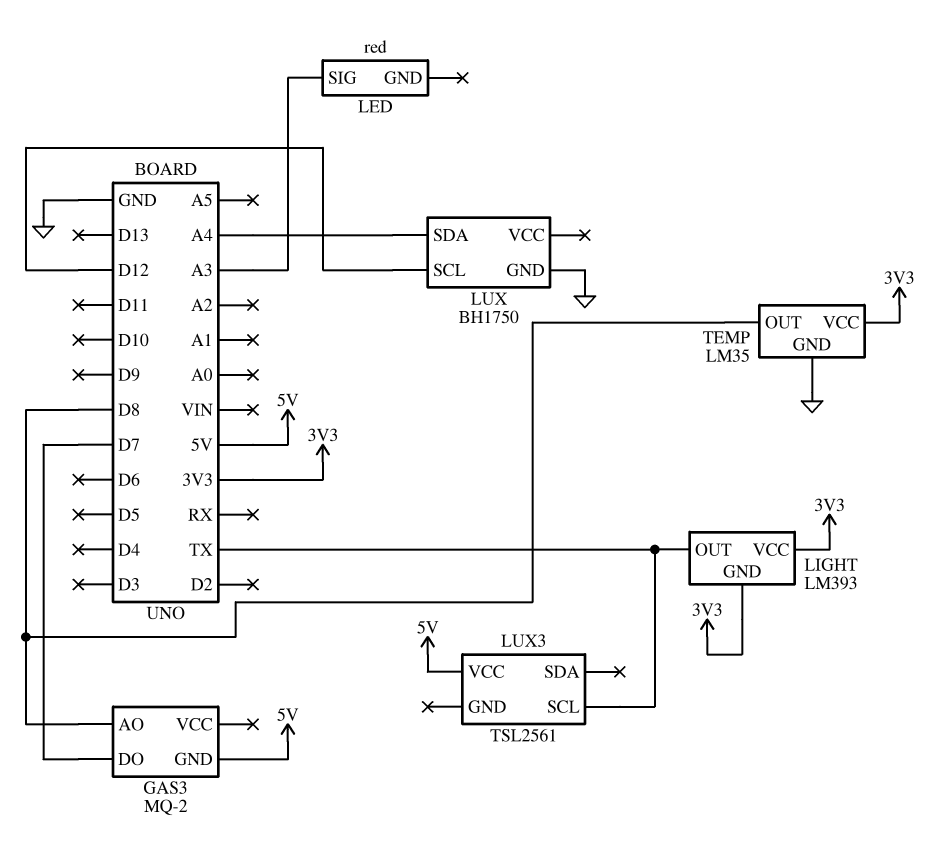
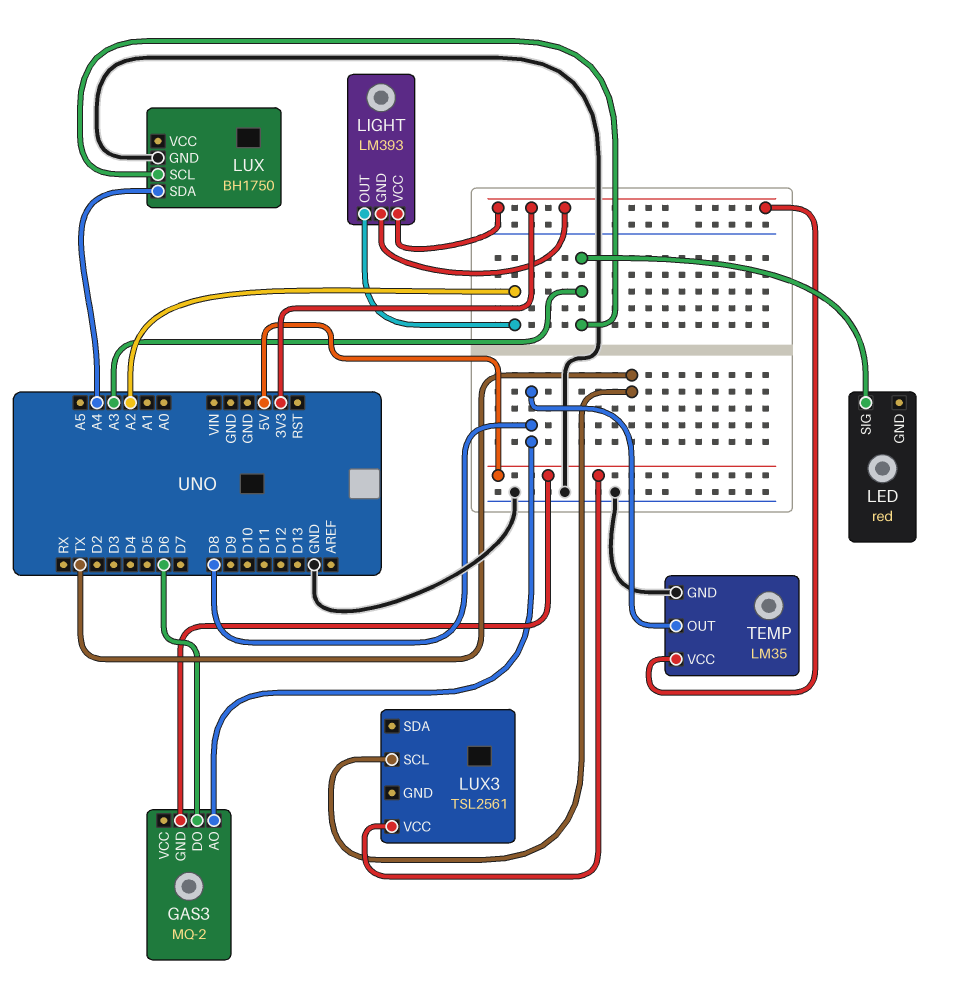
GAS3 pin DO: D7 -> D6
LIGHT pin OUT: TX -> A2
LUX pin SCL: D12 -> A3

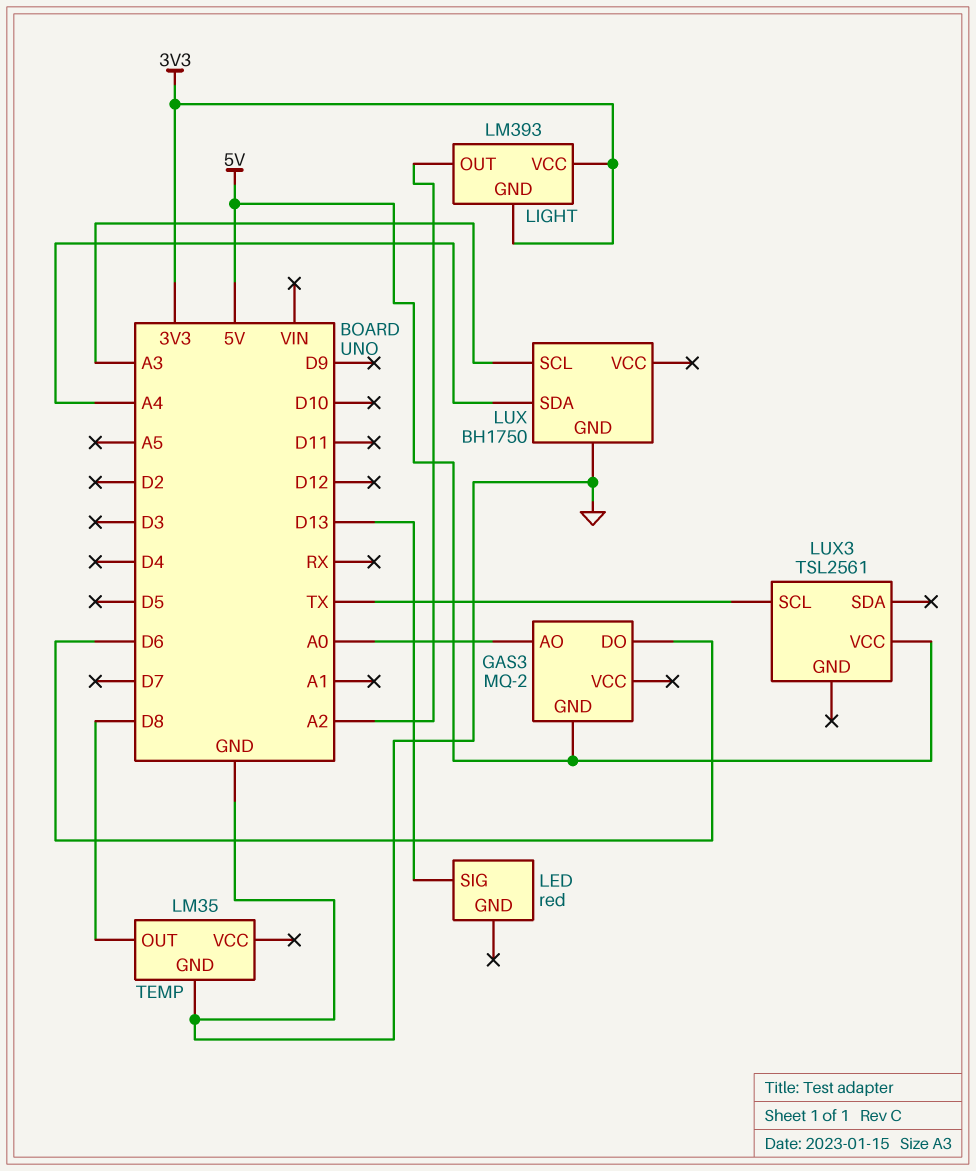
GAS3 pin AO: D8 -> A0
LED pin SIG: A3 -> D13
TEMP pin VCC: 3V3 -> none

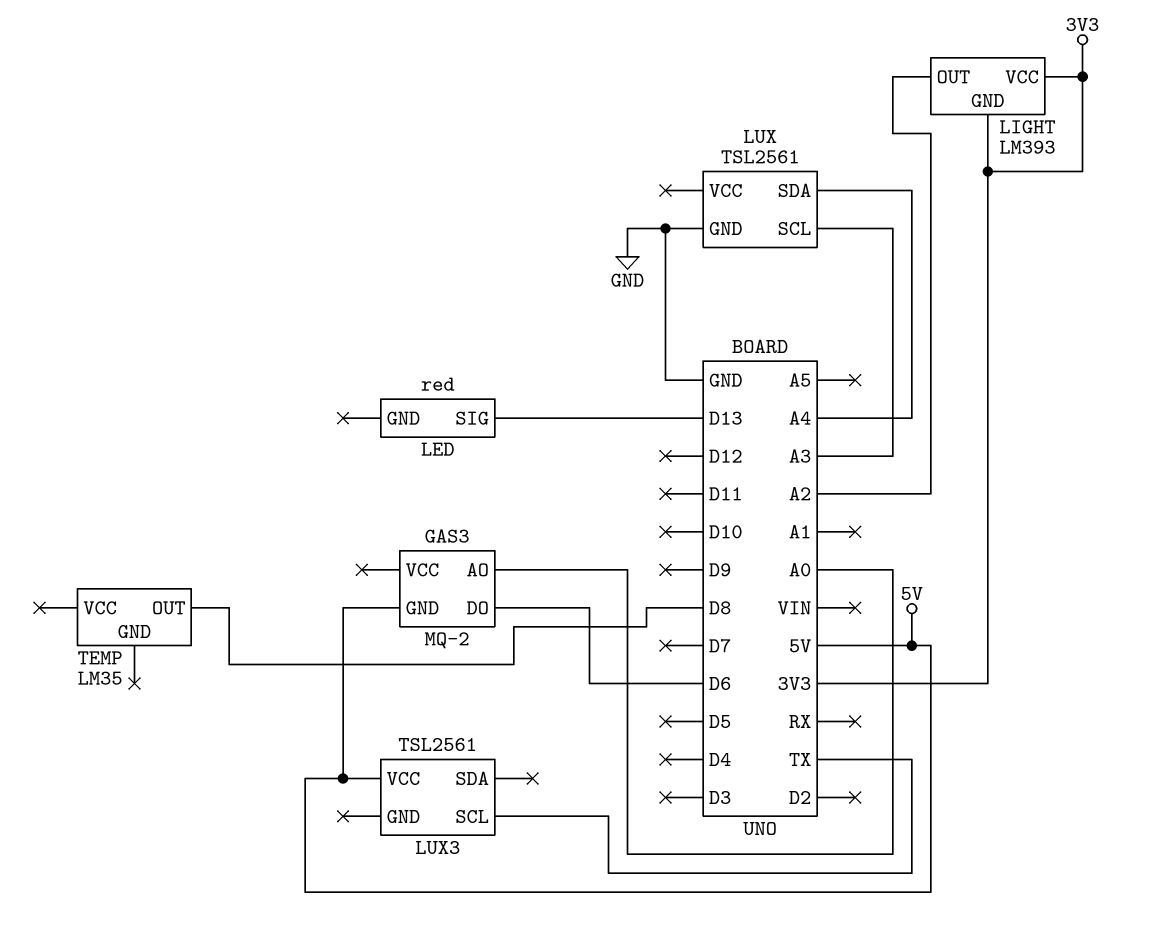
LUX: BH1750 -> TSL2561
TEMP pin GND: GND -> none

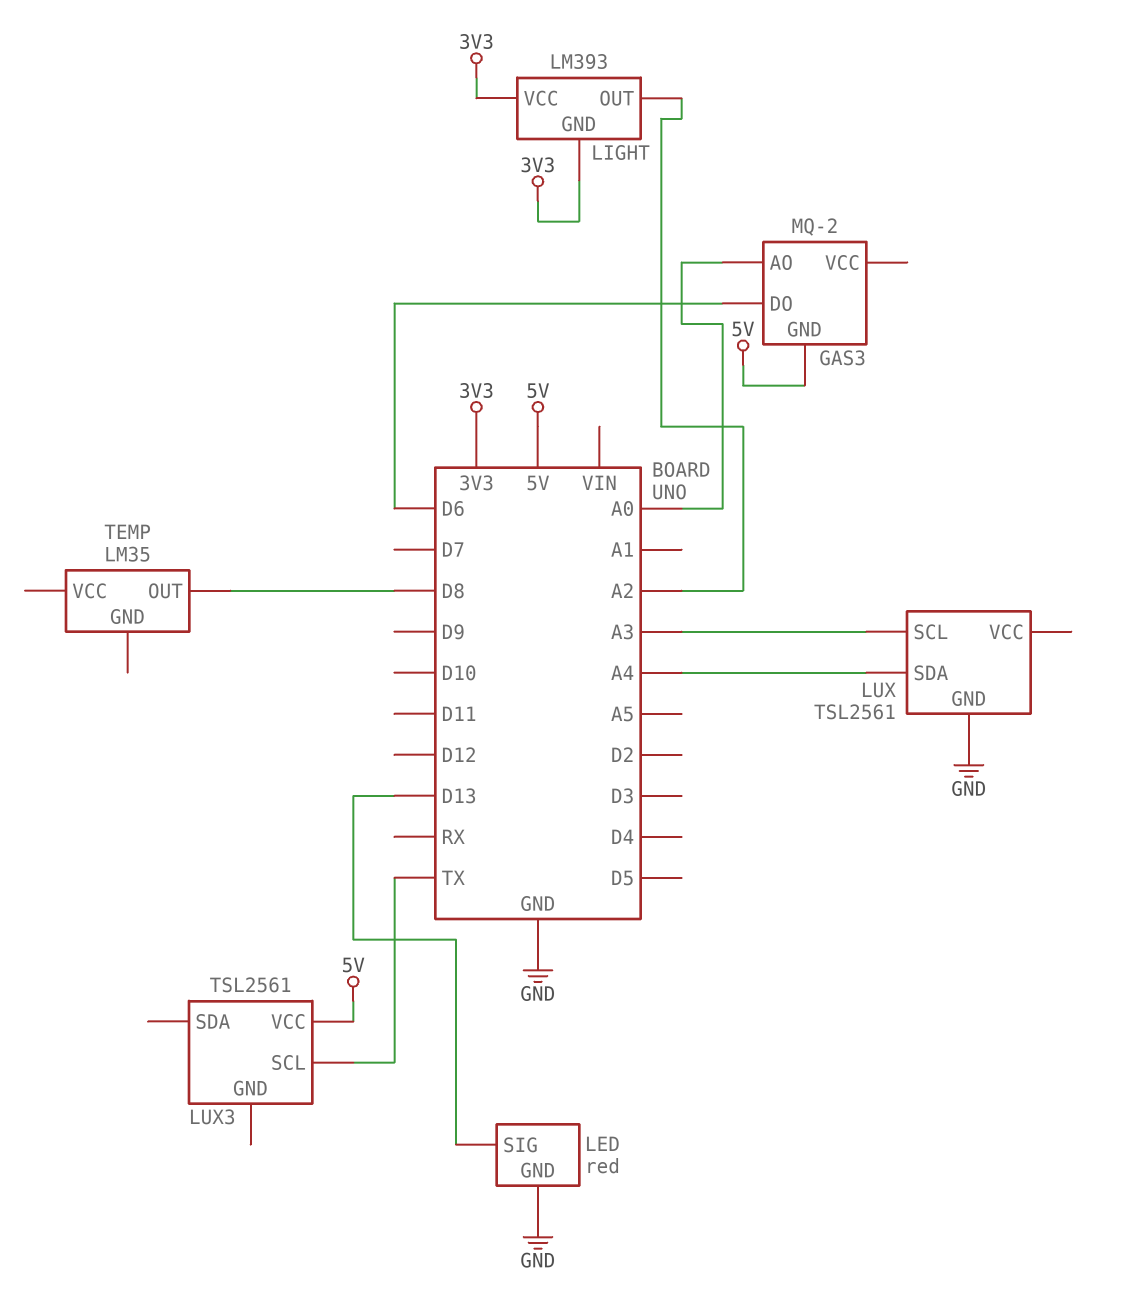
LED pin GND: none -> GND

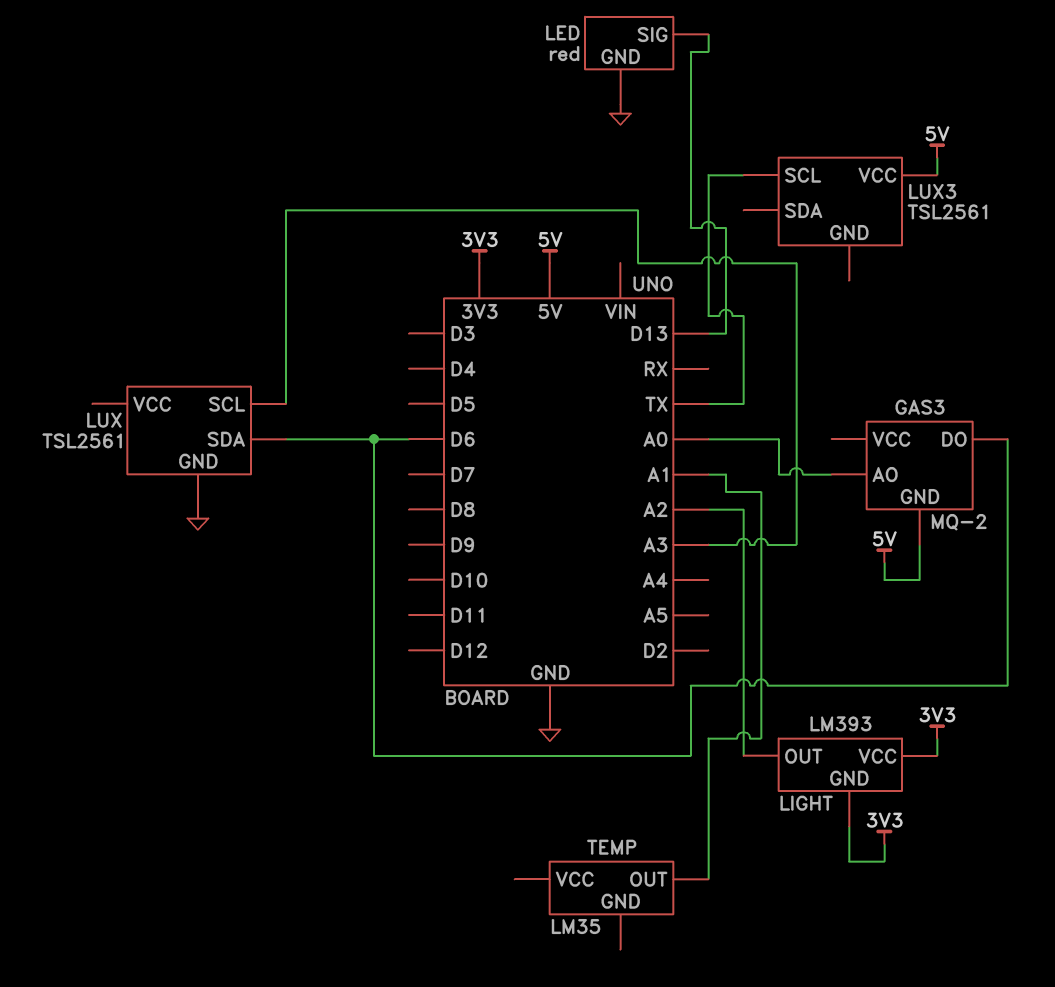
LUX pin SDA: A4 -> D6
TEMP pin OUT: D8 -> A1

